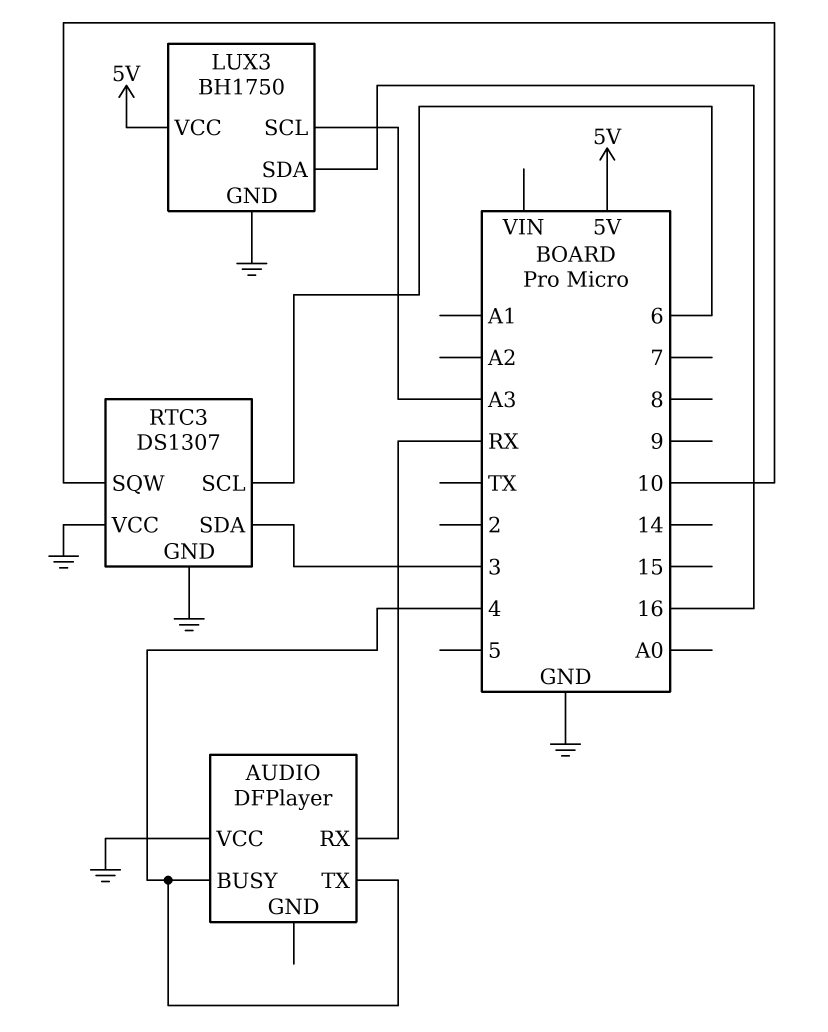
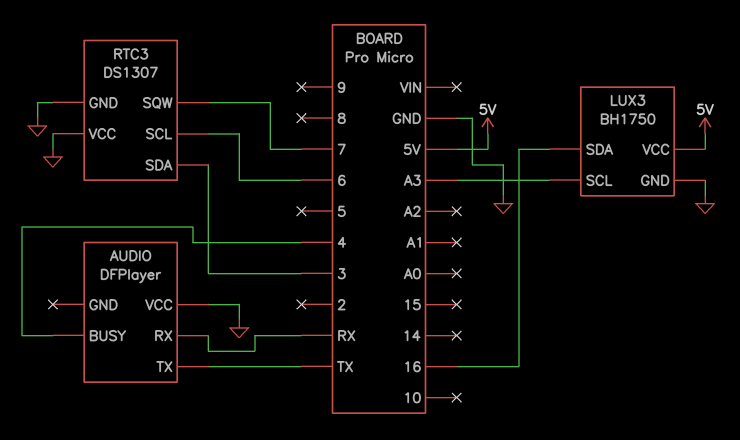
AUDIO pin TX: 4 -> TX
RTC3 pin SQW: 10 -> 7

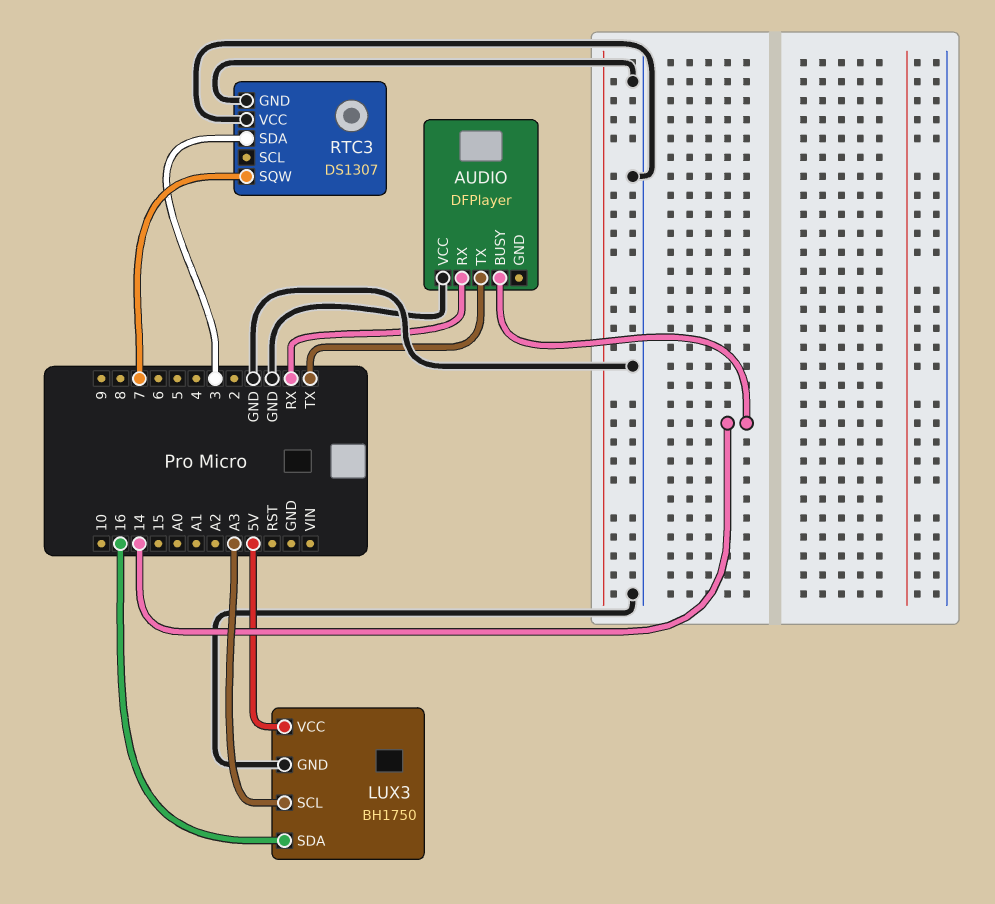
AUDIO pin BUSY: 4 -> 14
RTC3 pin SCL: 6 -> none

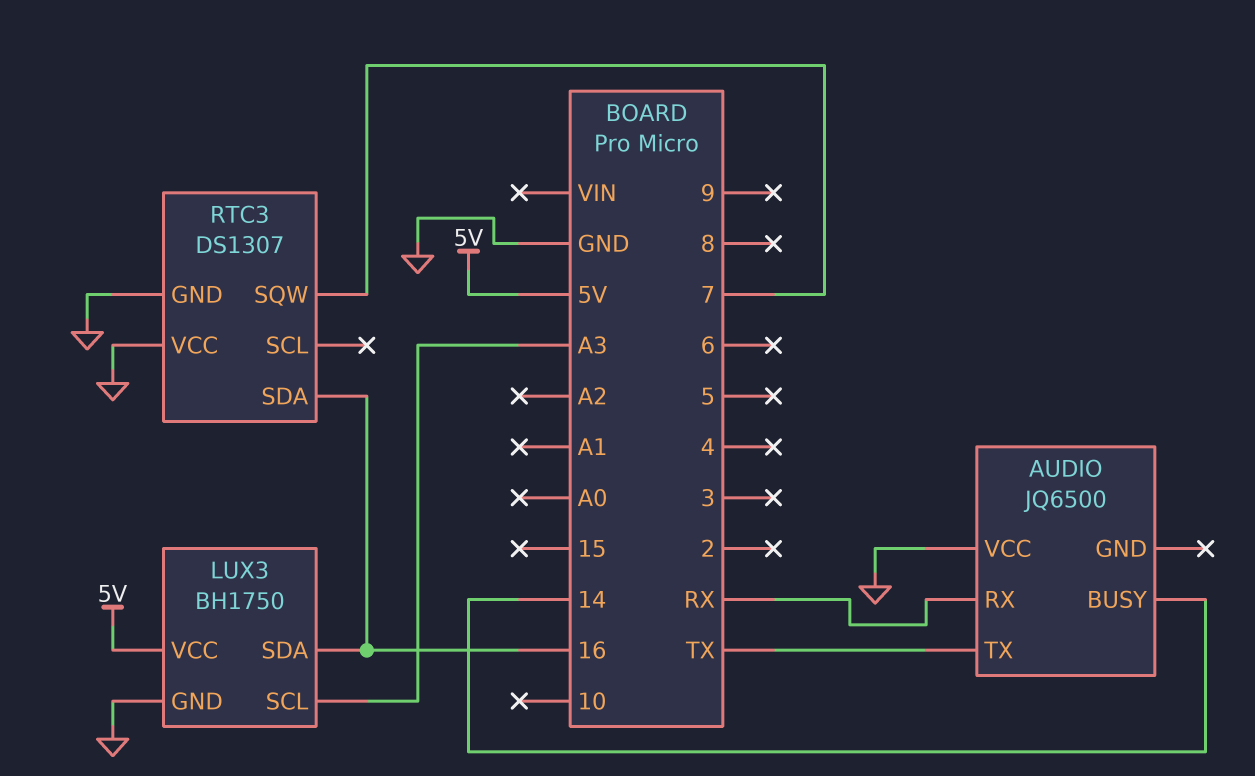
AUDIO: DFPlayer -> JQ6500
RTC3 pin SDA: 3 -> 16

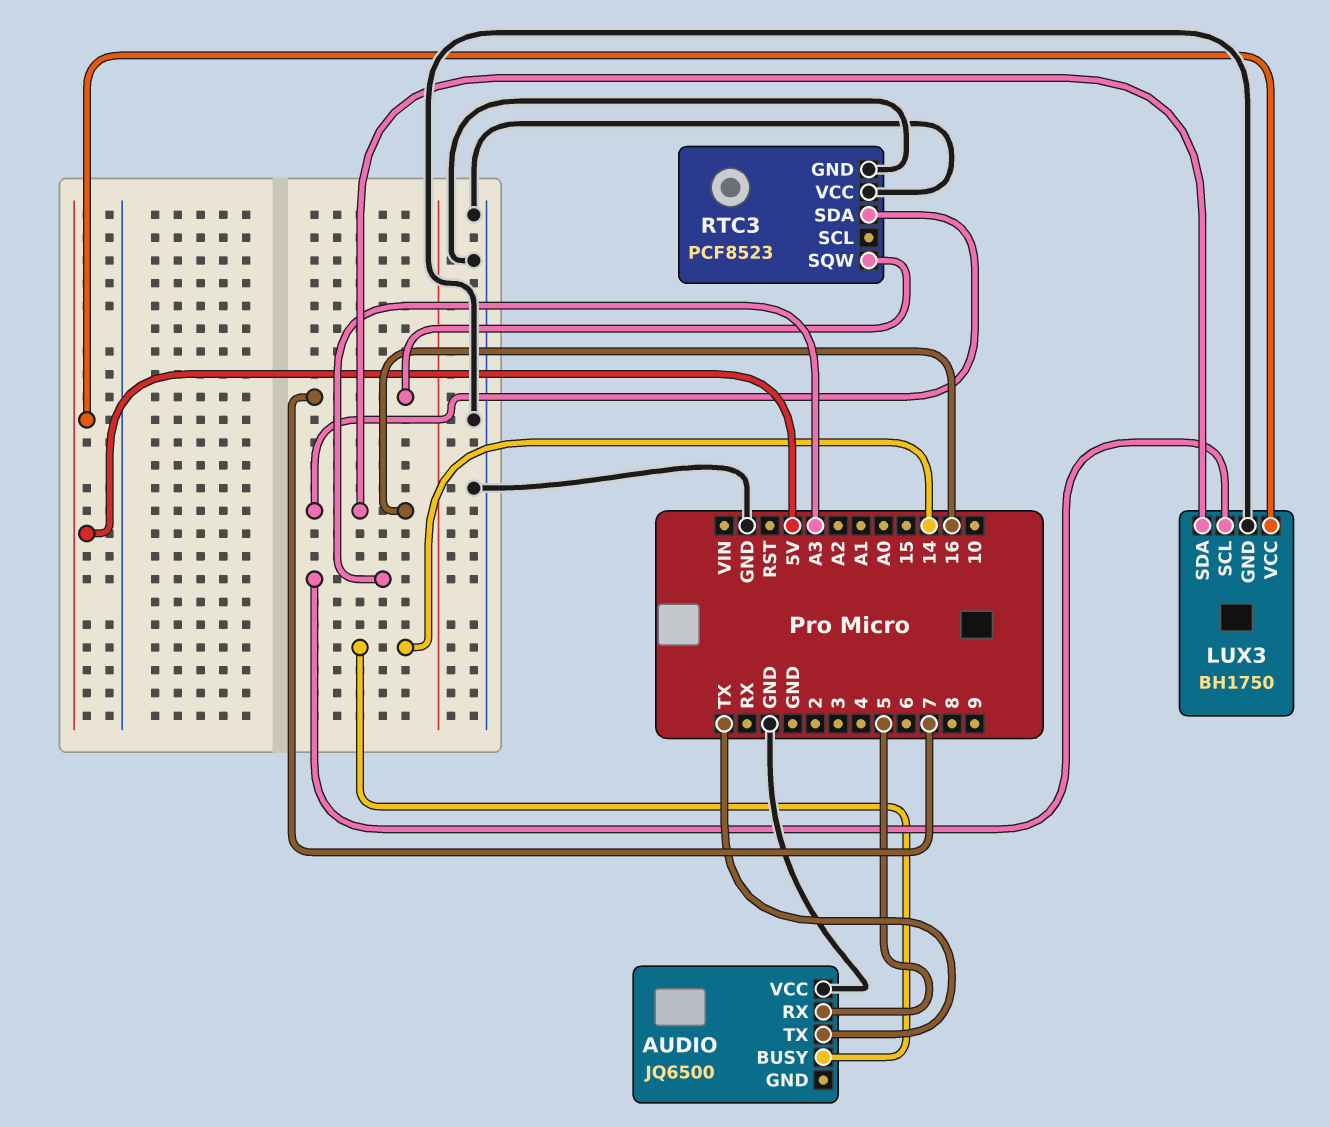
AUDIO pin RX: RX -> 5
RTC3: DS1307 -> PCF8523

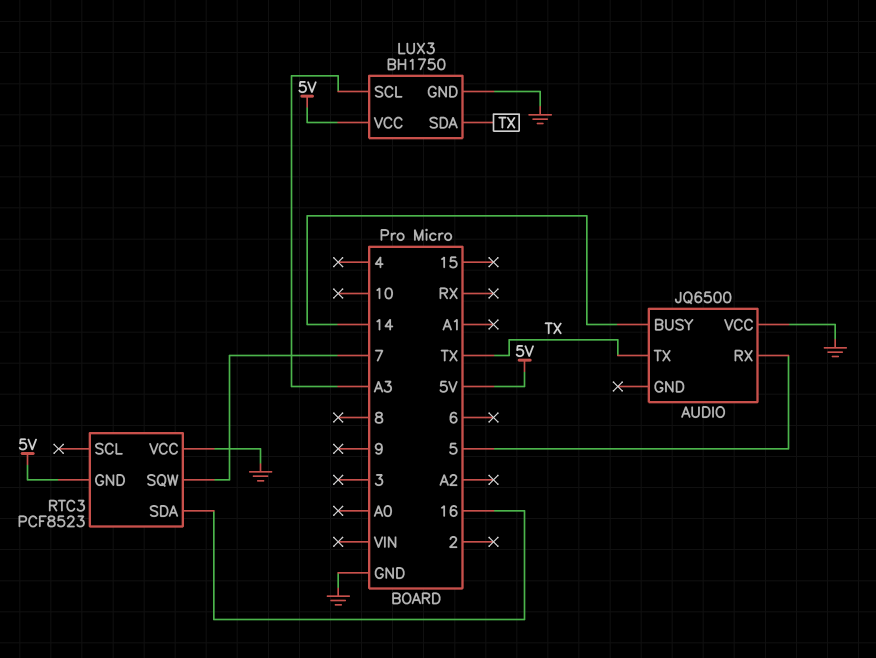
LUX3 pin SDA: 16 -> TX
RTC3 pin GND: GND -> 5V

